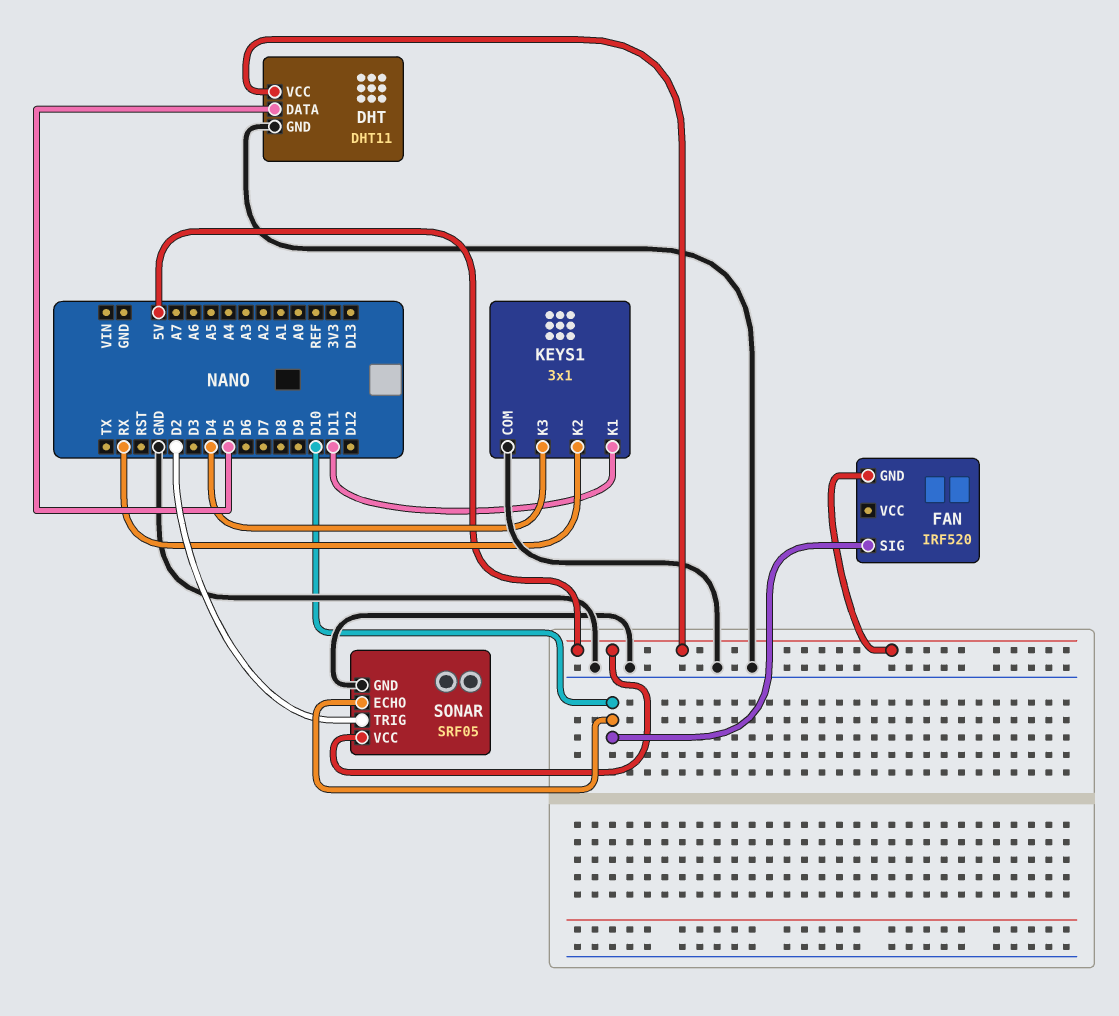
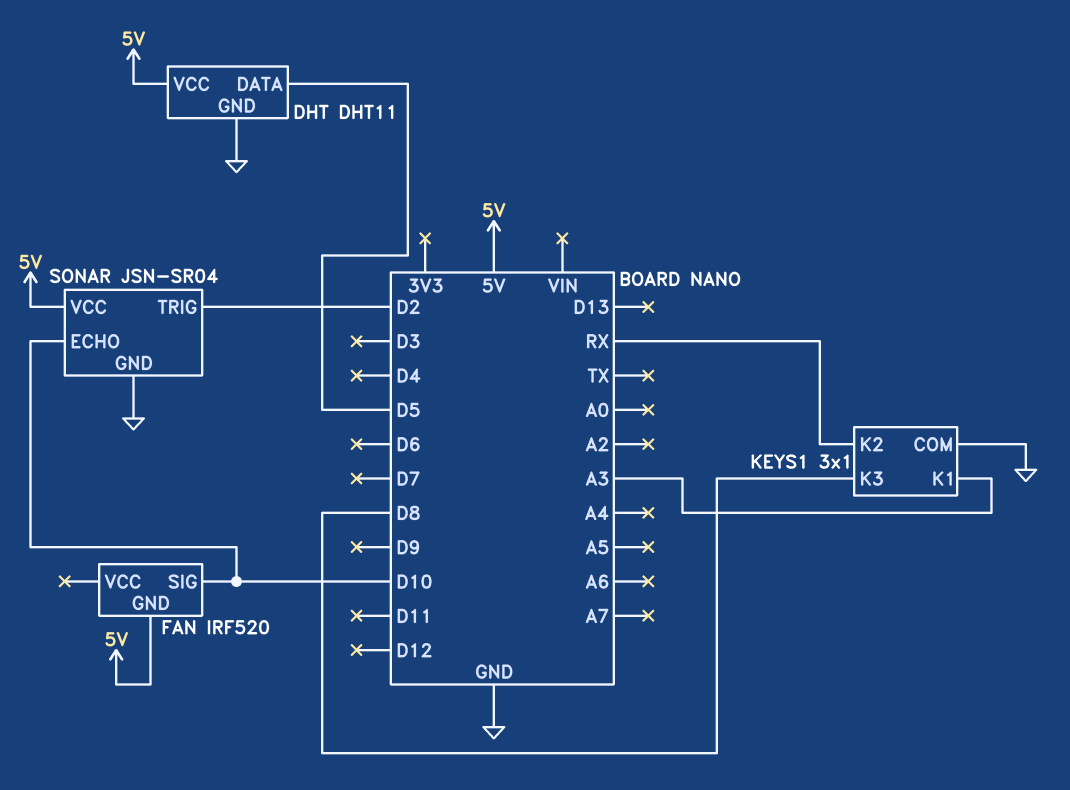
KEYS1 pin K1: D11 -> A3
KEYS1 pin K3: D4 -> D8
SONAR: SRF05 -> JSN-SR04

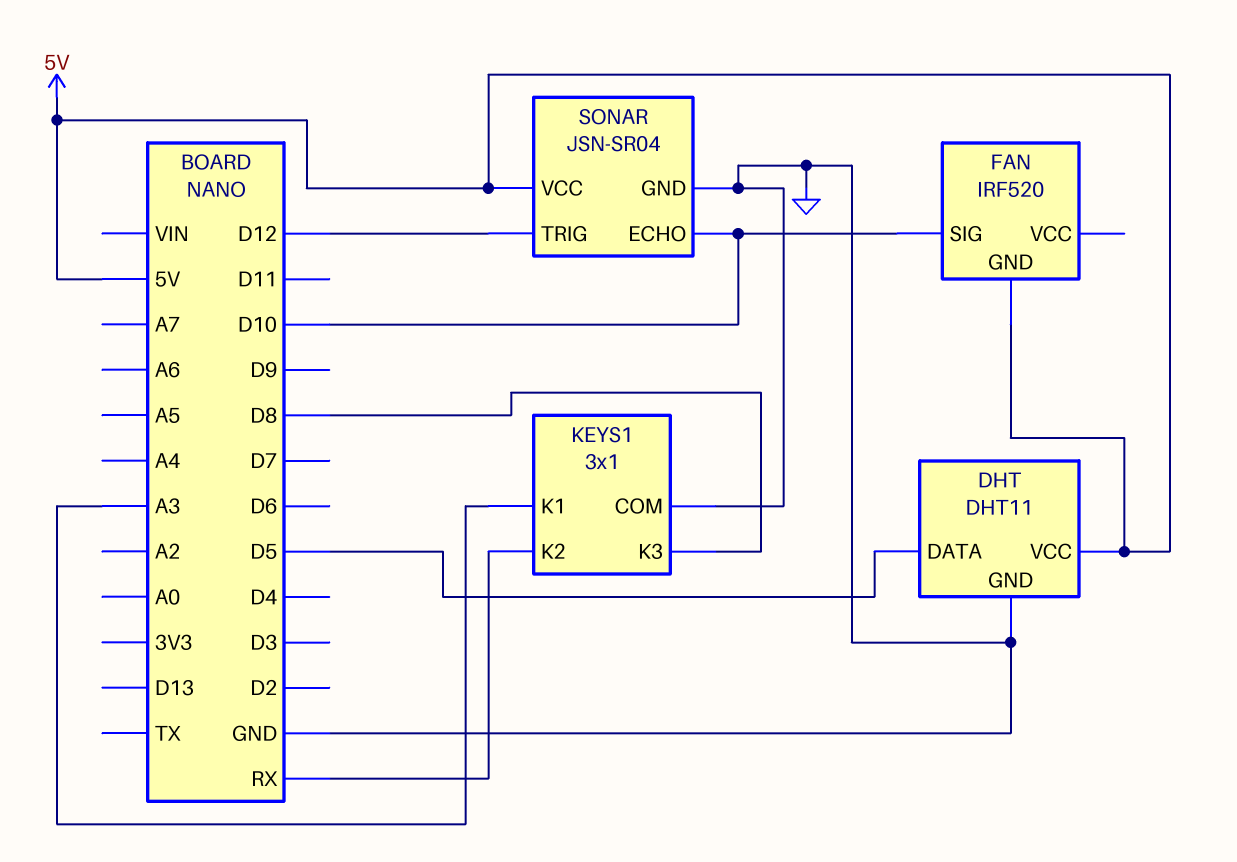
SONAR pin TRIG: D2 -> D12

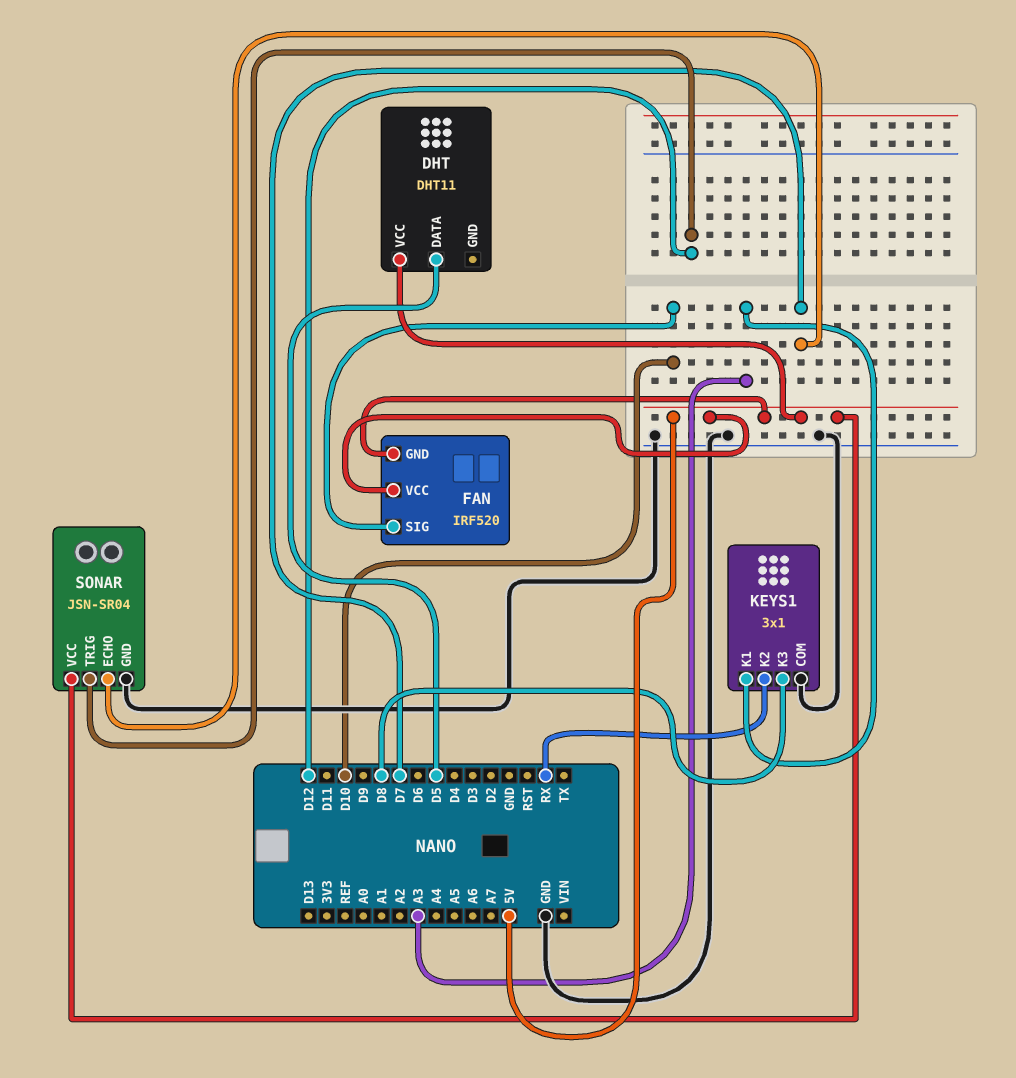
DHT pin GND: GND -> none
FAN pin VCC: none -> 5V
SONAR pin ECHO: D10 -> D7

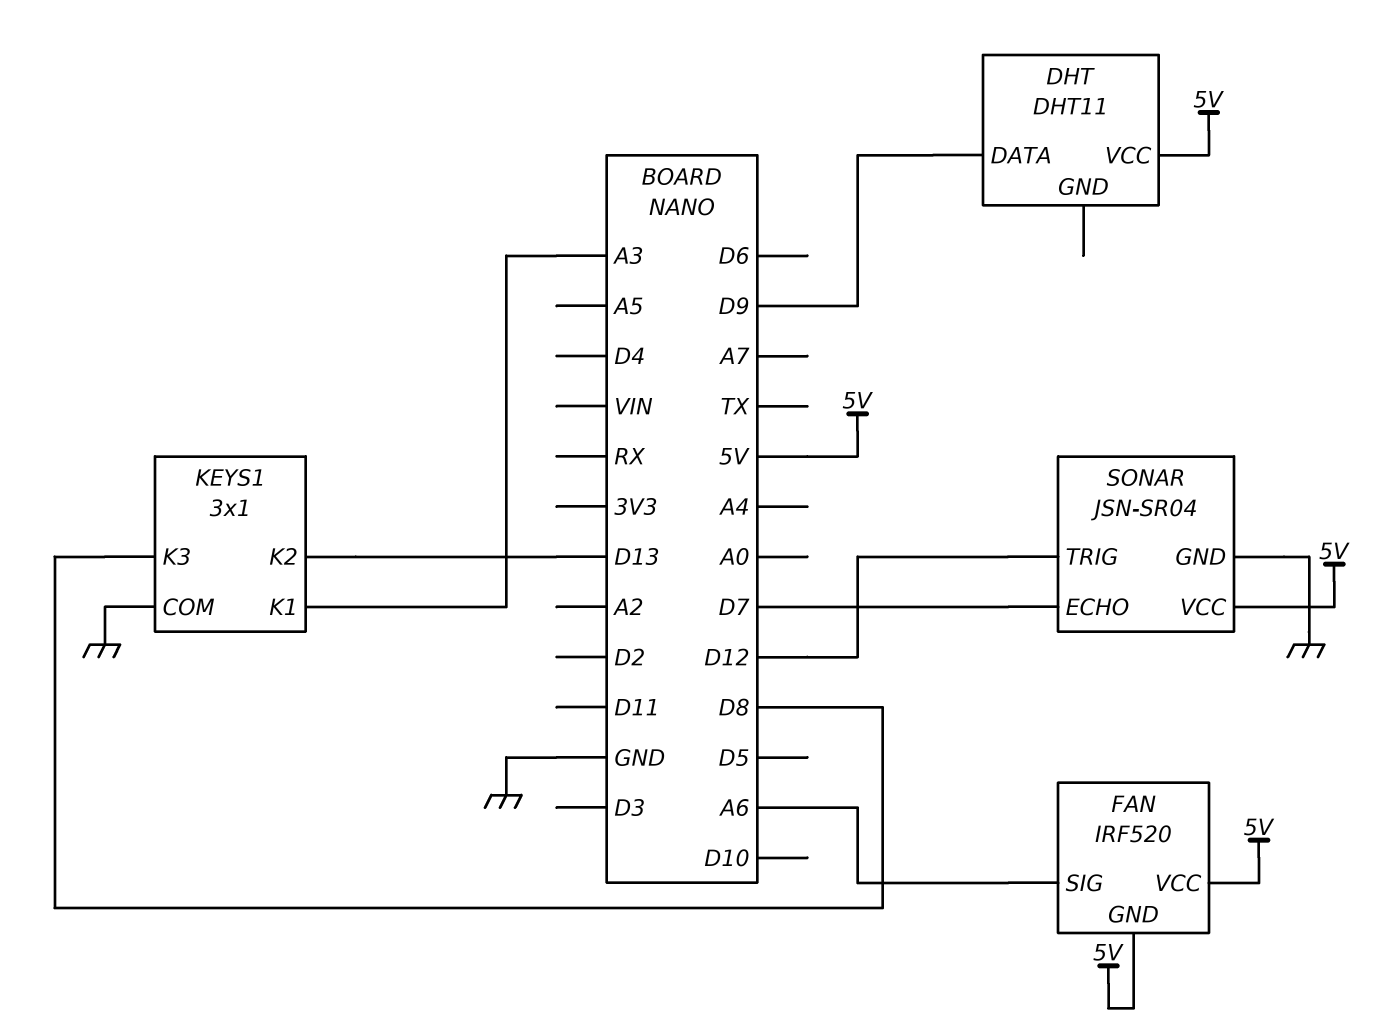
DHT pin DATA: D5 -> D9
FAN pin SIG: D10 -> A6
KEYS1 pin K2: RX -> D13

